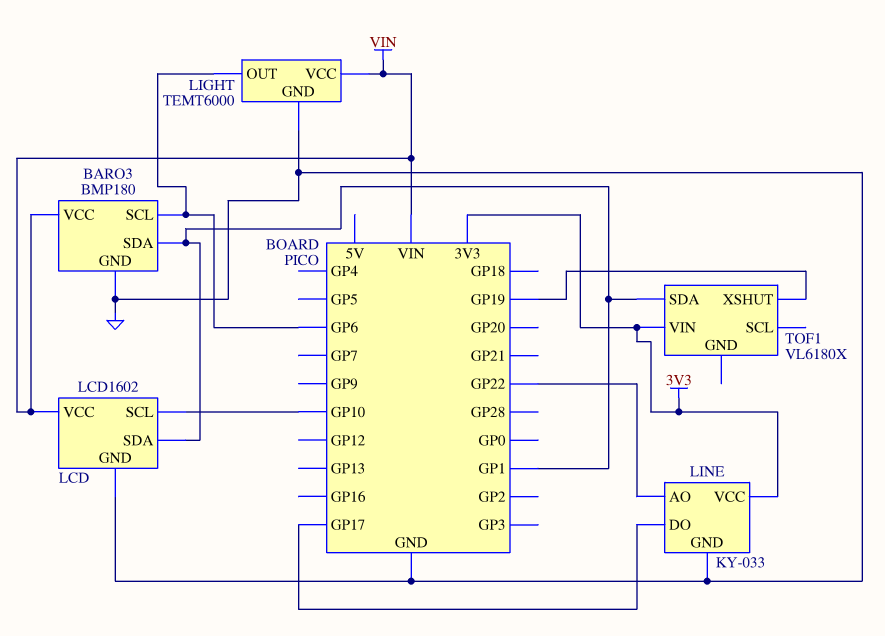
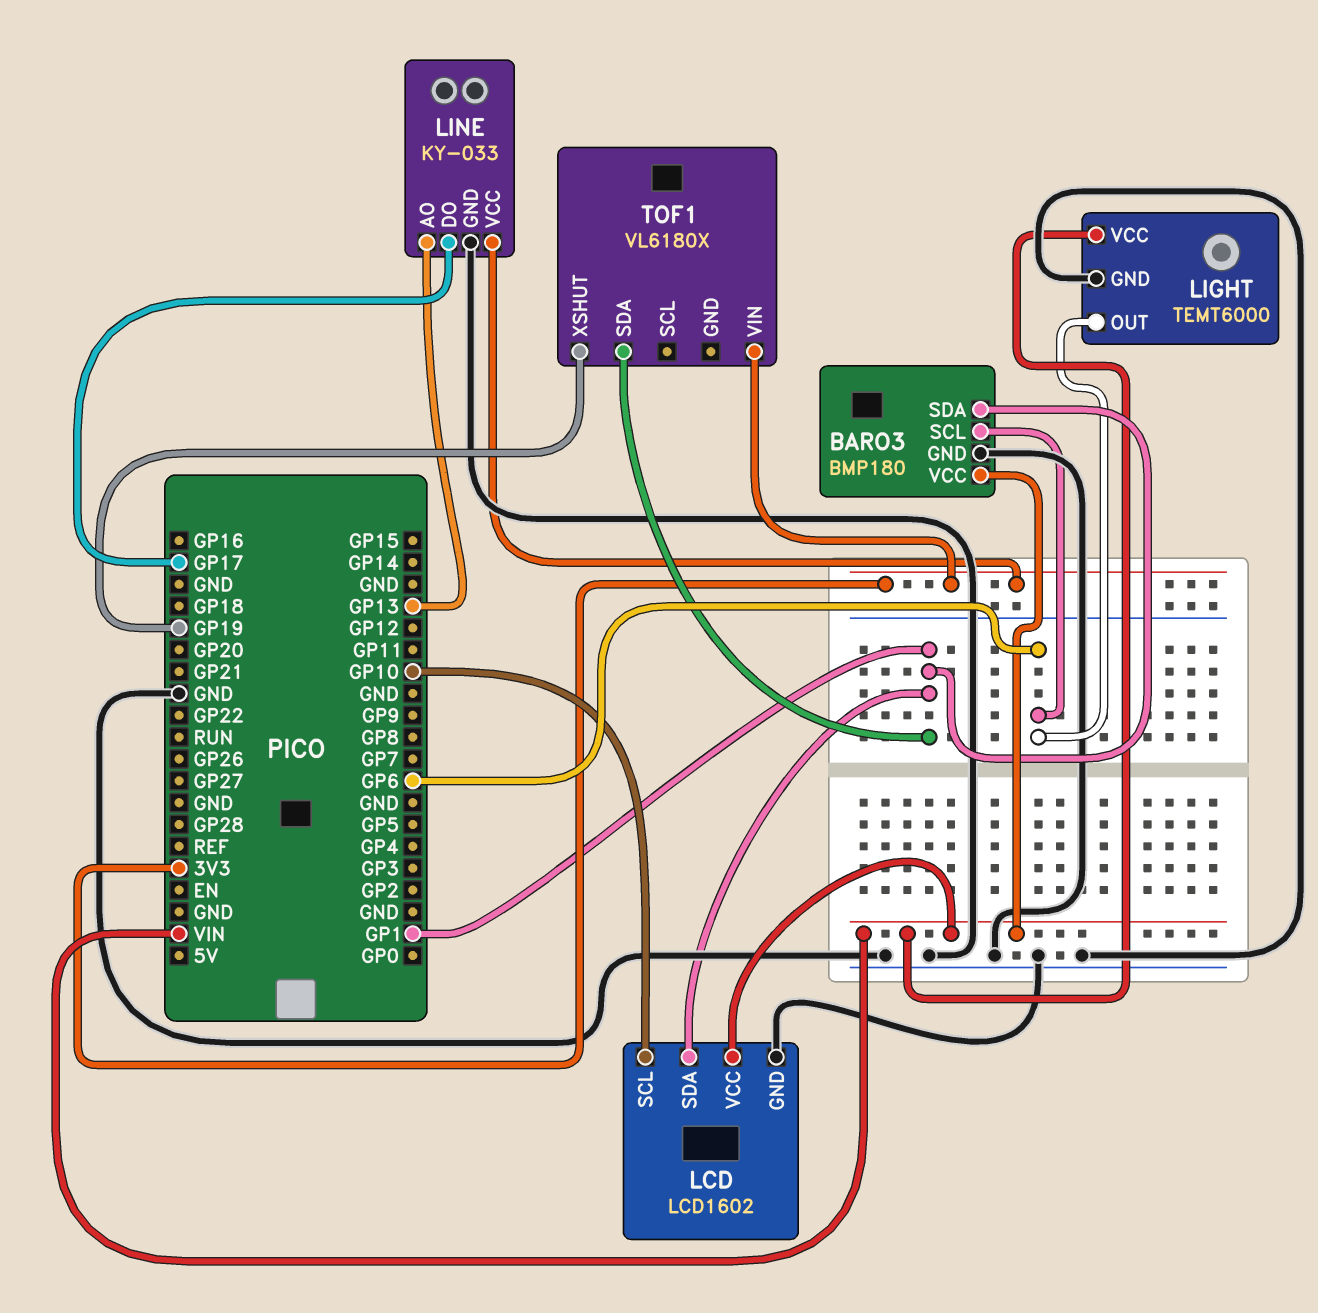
LINE pin AO: GP22 -> GP13

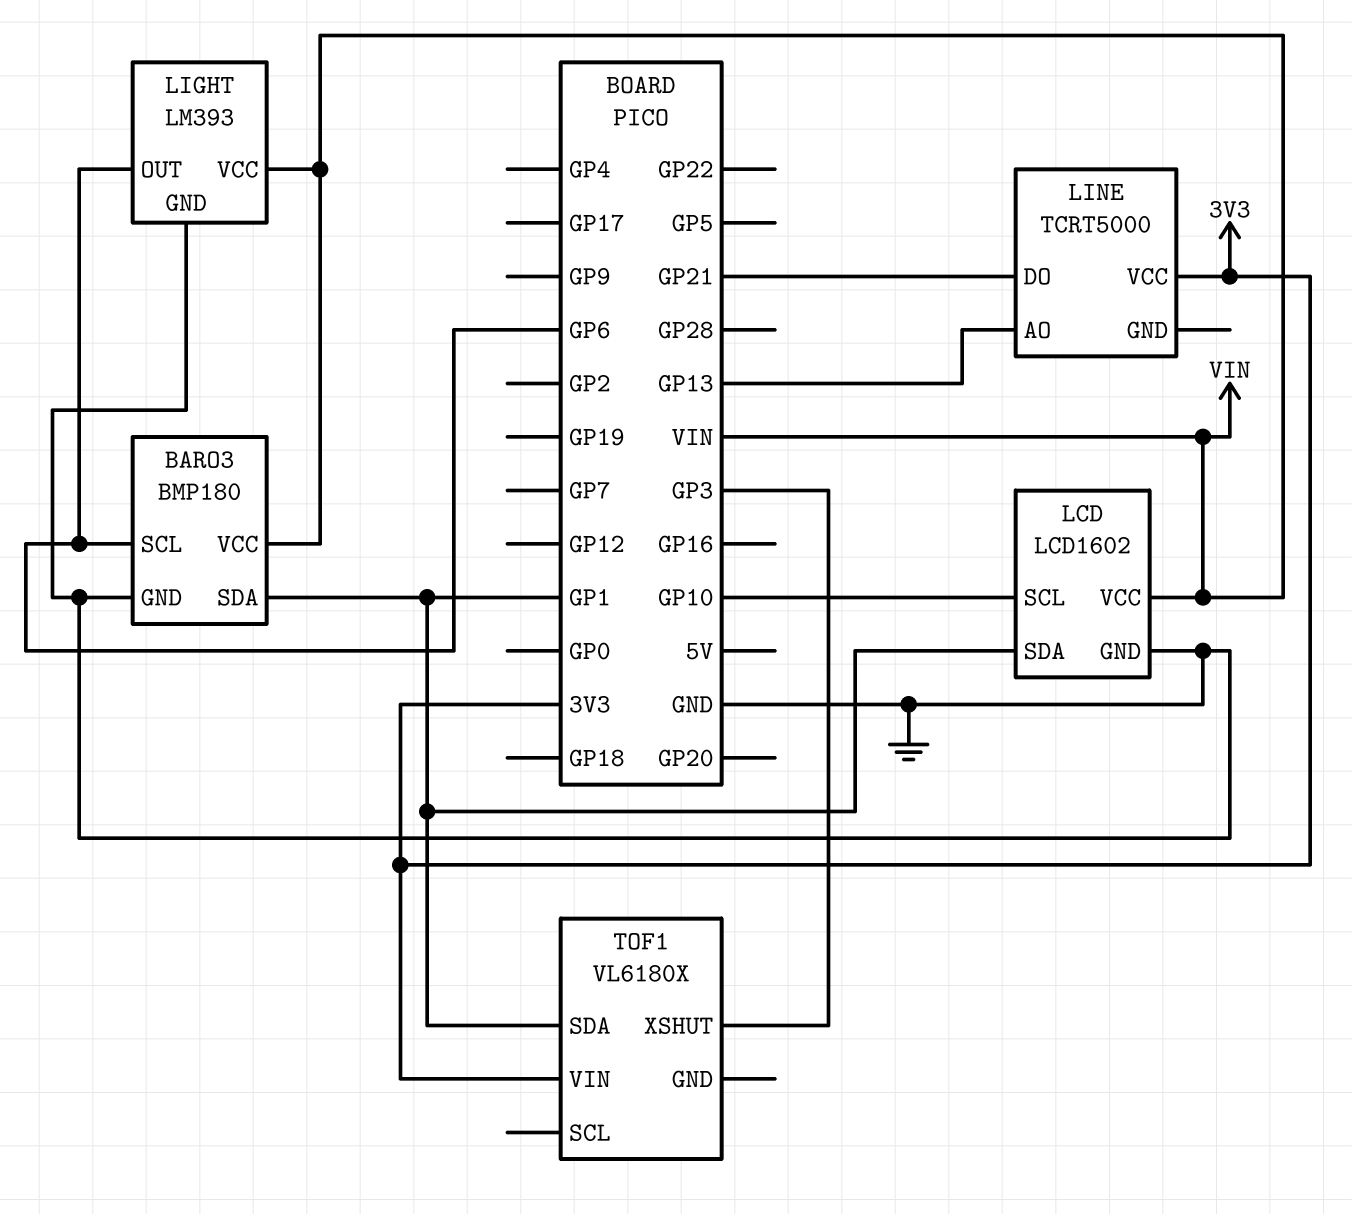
LIGHT: TEMT6000 -> LM393
LINE: KY-033 -> TCRT5000
LINE pin DO: GP17 -> GP21
LINE pin GND: GND -> none
TOF1 pin XSHUT: GP19 -> GP3

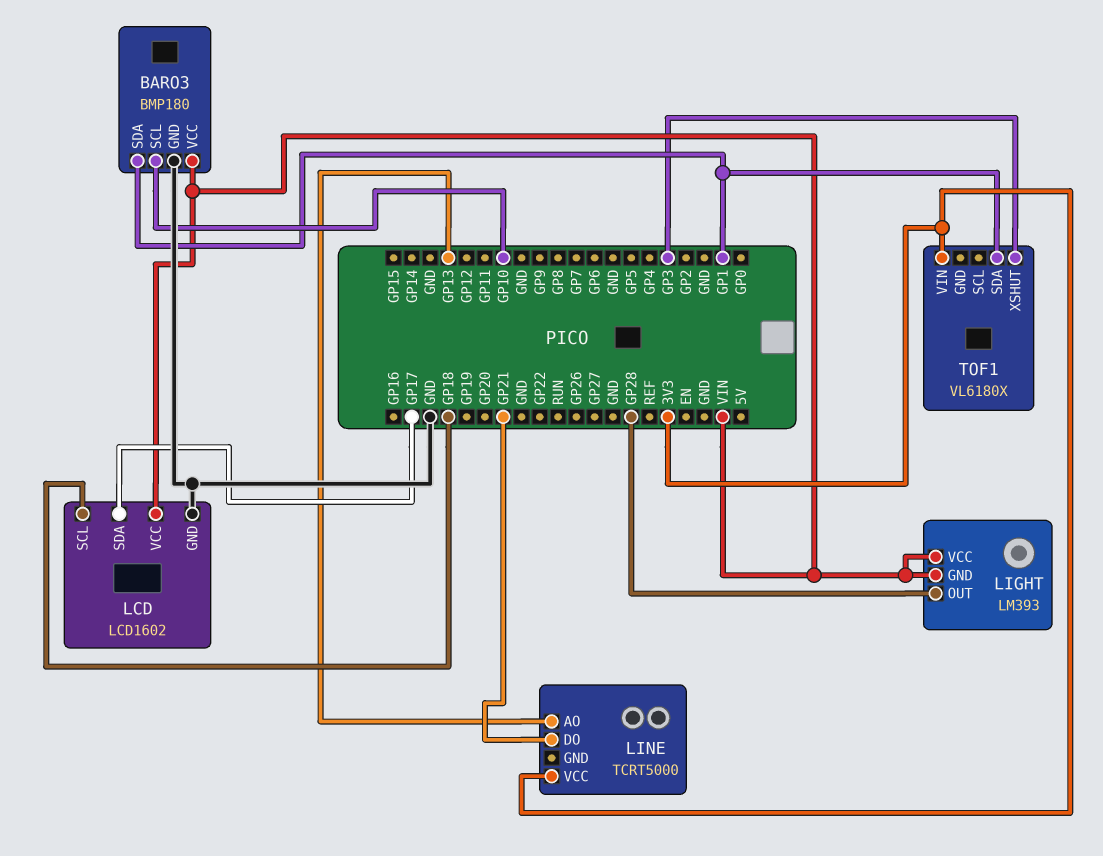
BARO3 pin SCL: GP6 -> GP10
LCD pin SCL: GP10 -> GP18
LCD pin SDA: GP1 -> GP17
LIGHT pin GND: GND -> VIN
LIGHT pin OUT: GP6 -> GP28

